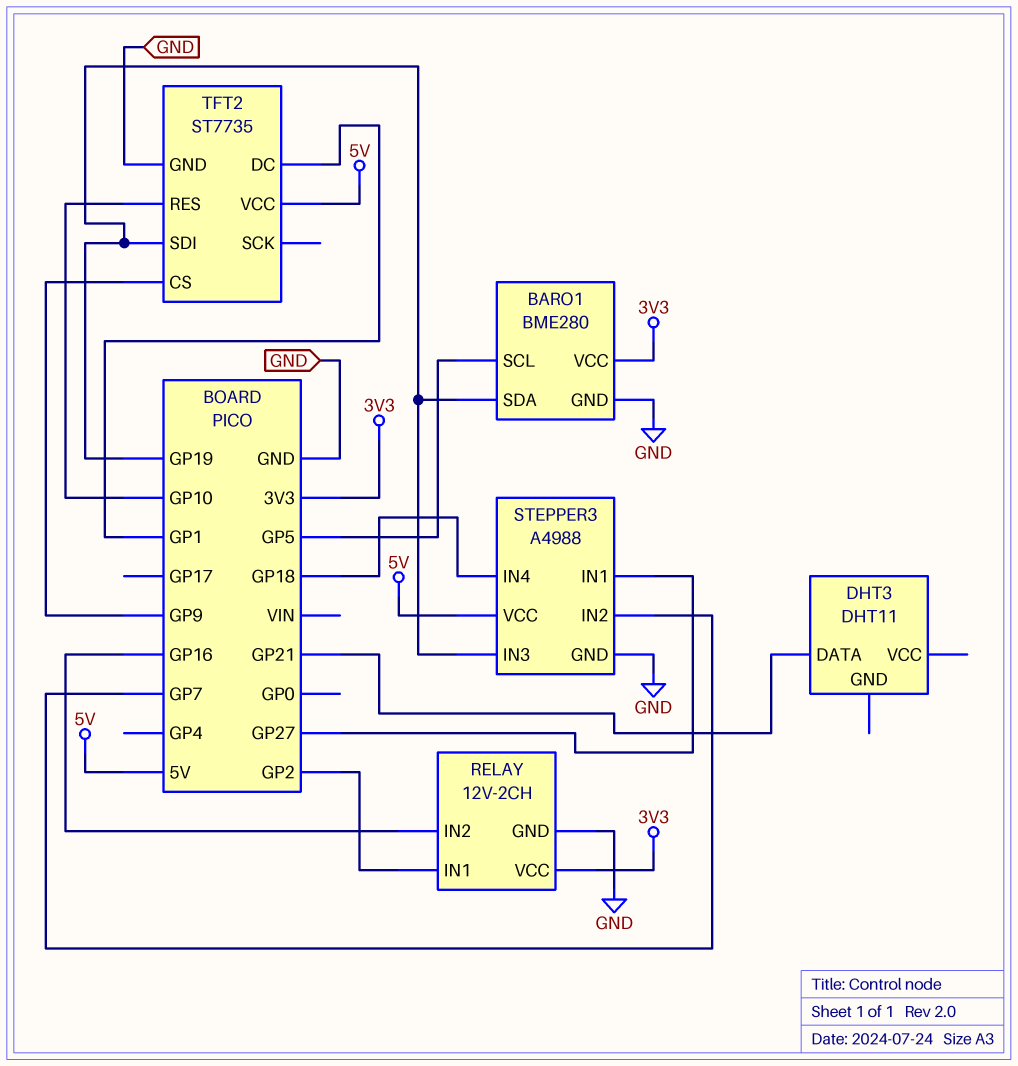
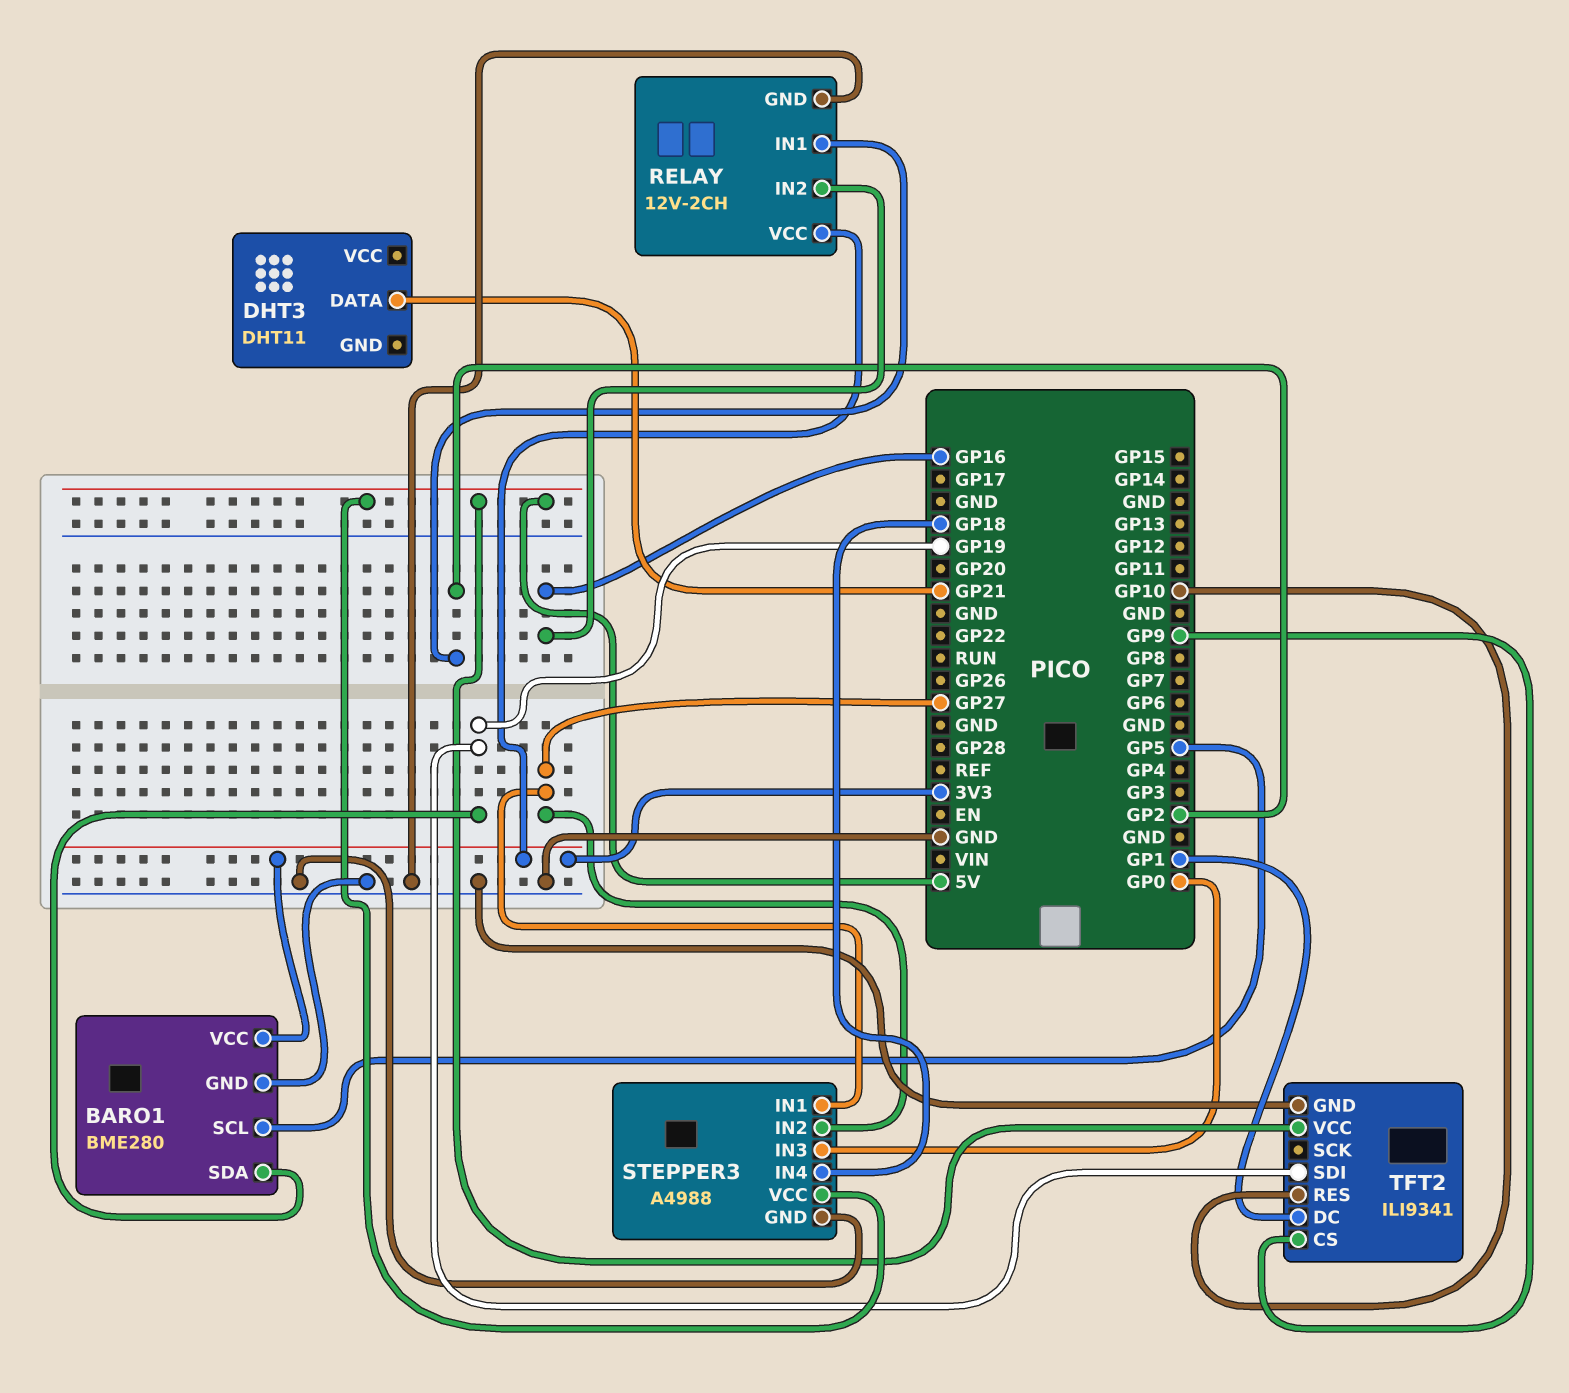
STEPPER3 pin IN2: GP7 -> GP27
STEPPER3 pin IN3: GP19 -> GP0
TFT2: ST7735 -> ILI9341

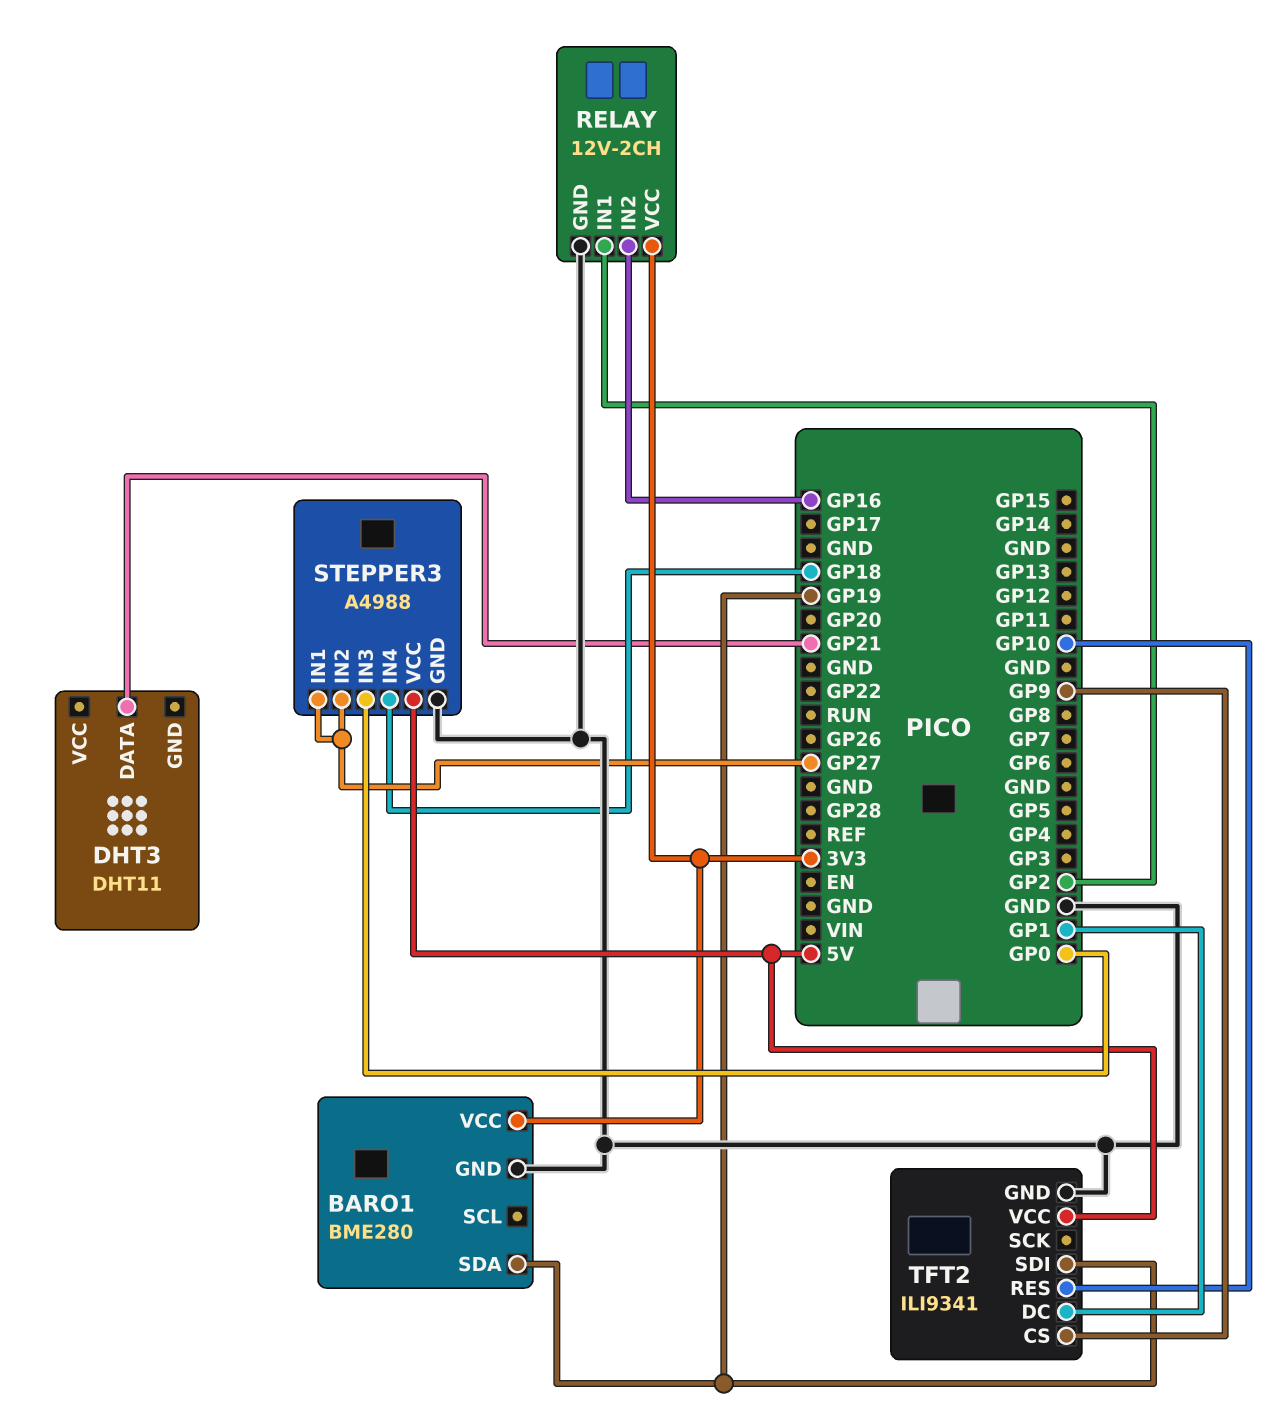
BARO1 pin SCL: GP5 -> none

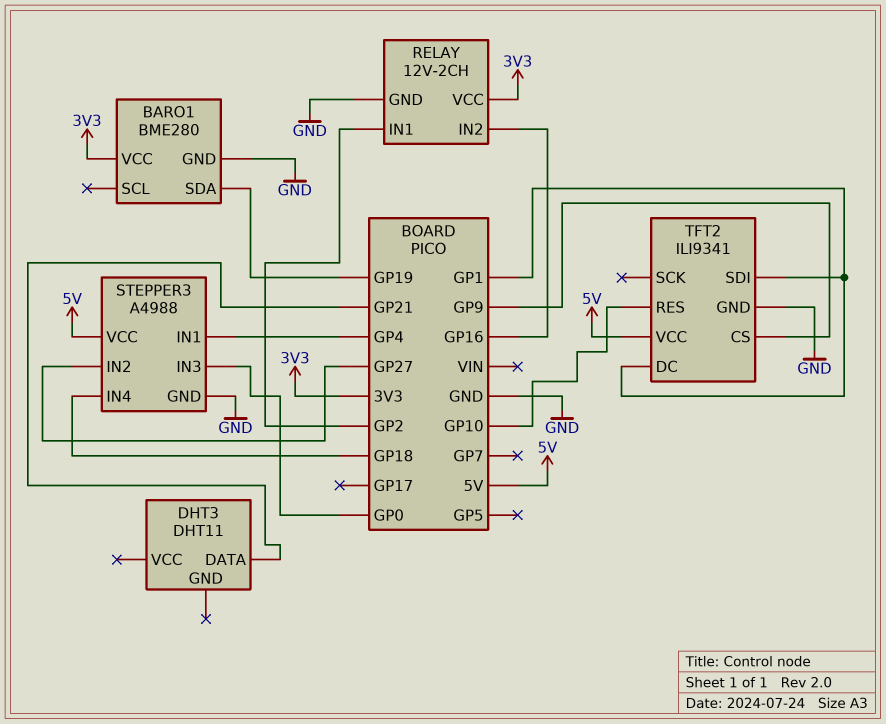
STEPPER3 pin IN1: GP27 -> GP4
TFT2 pin SDI: GP19 -> GP1

